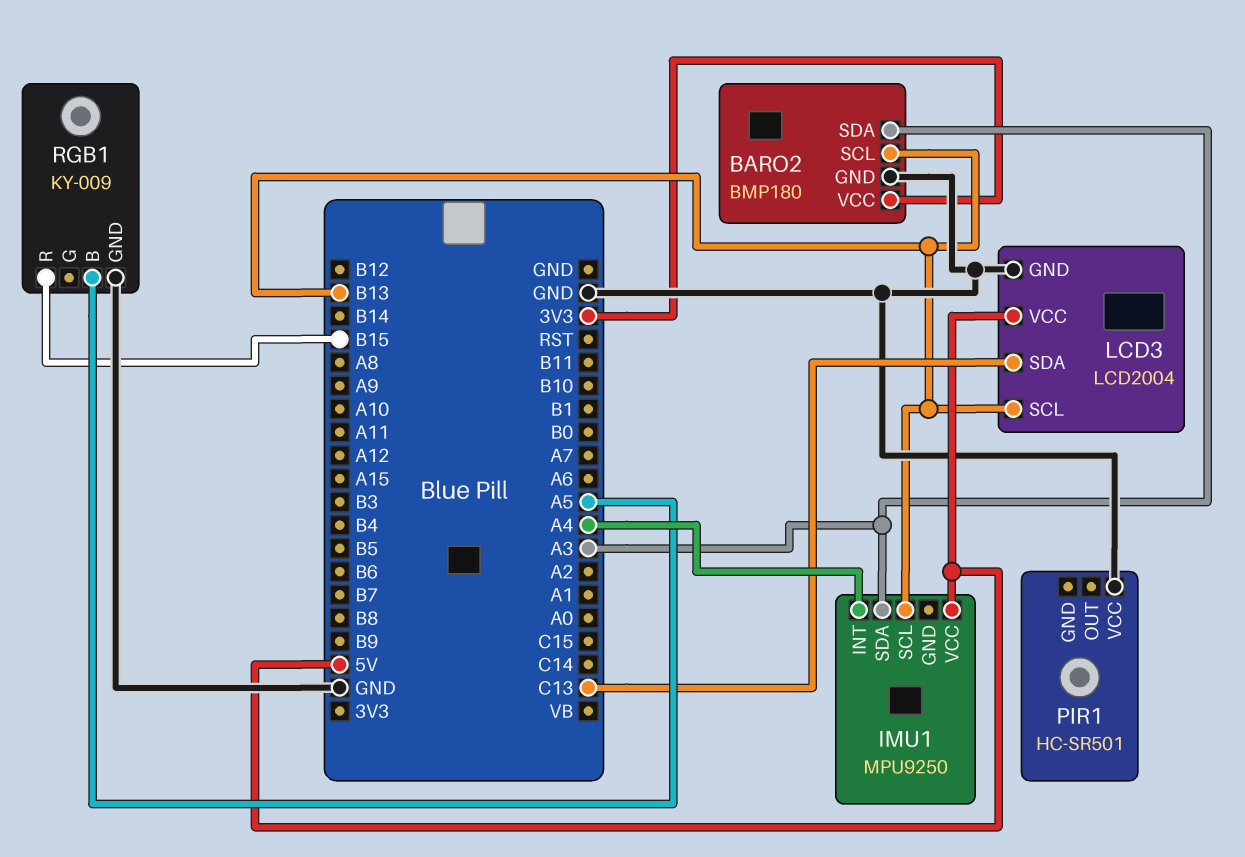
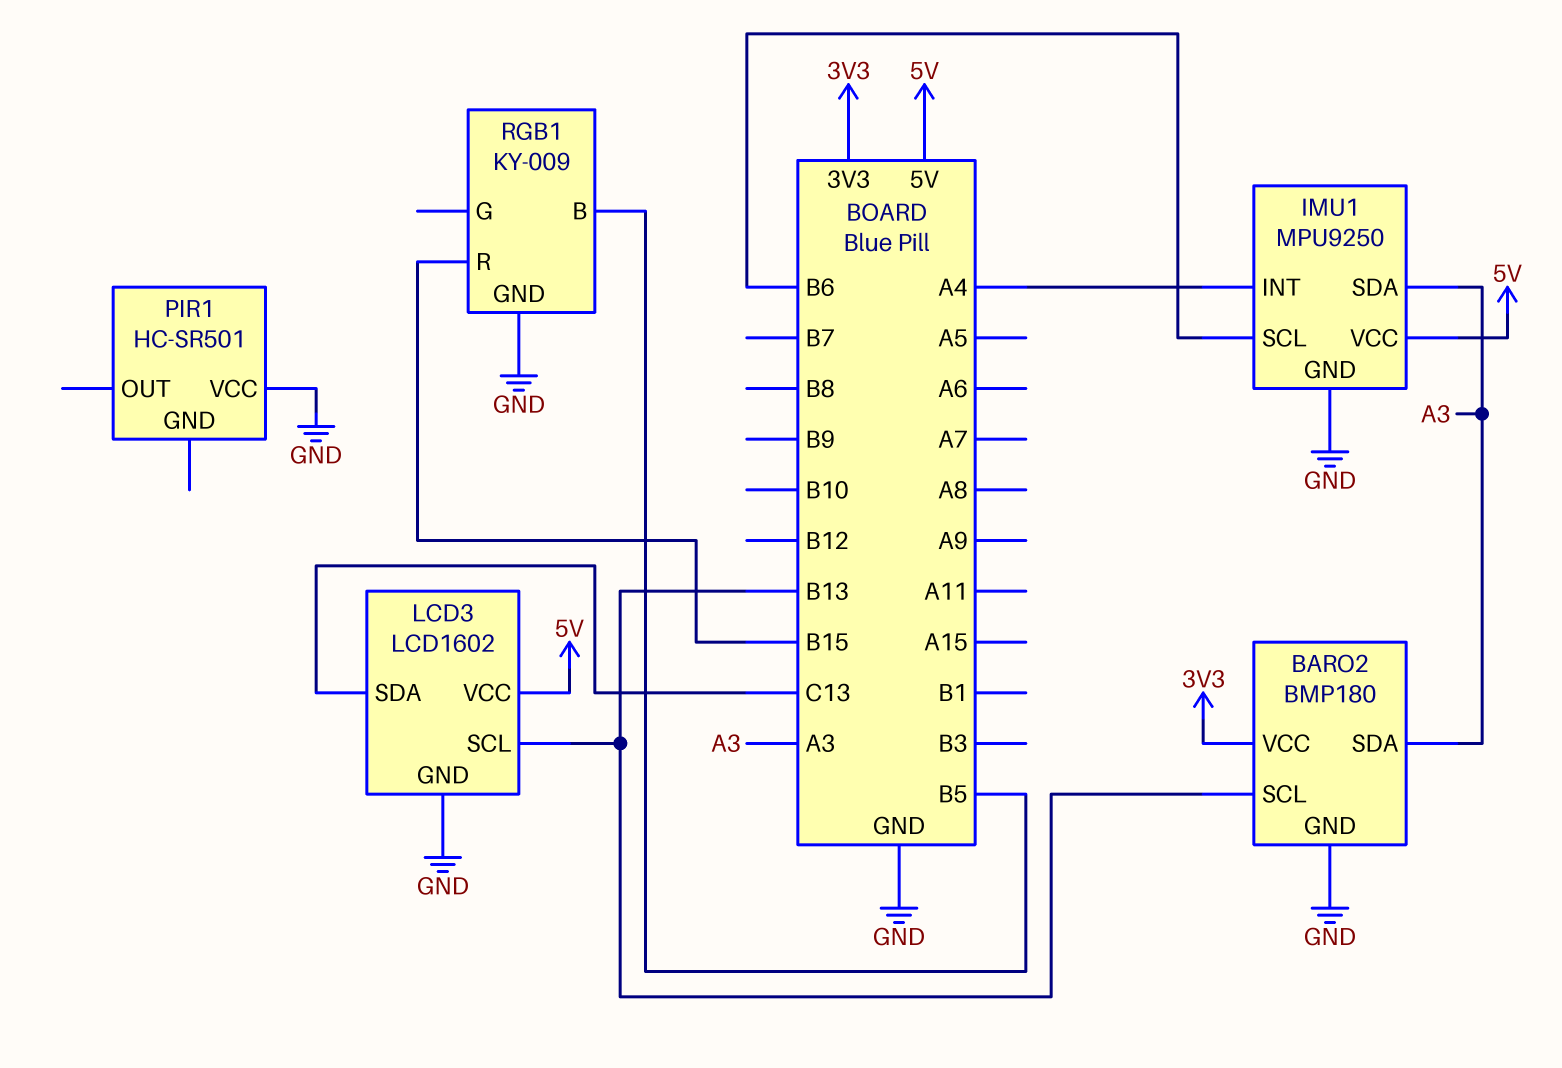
IMU1 pin GND: none -> GND
IMU1 pin SCL: B13 -> B6
LCD3: LCD2004 -> LCD1602
RGB1 pin B: A5 -> B5

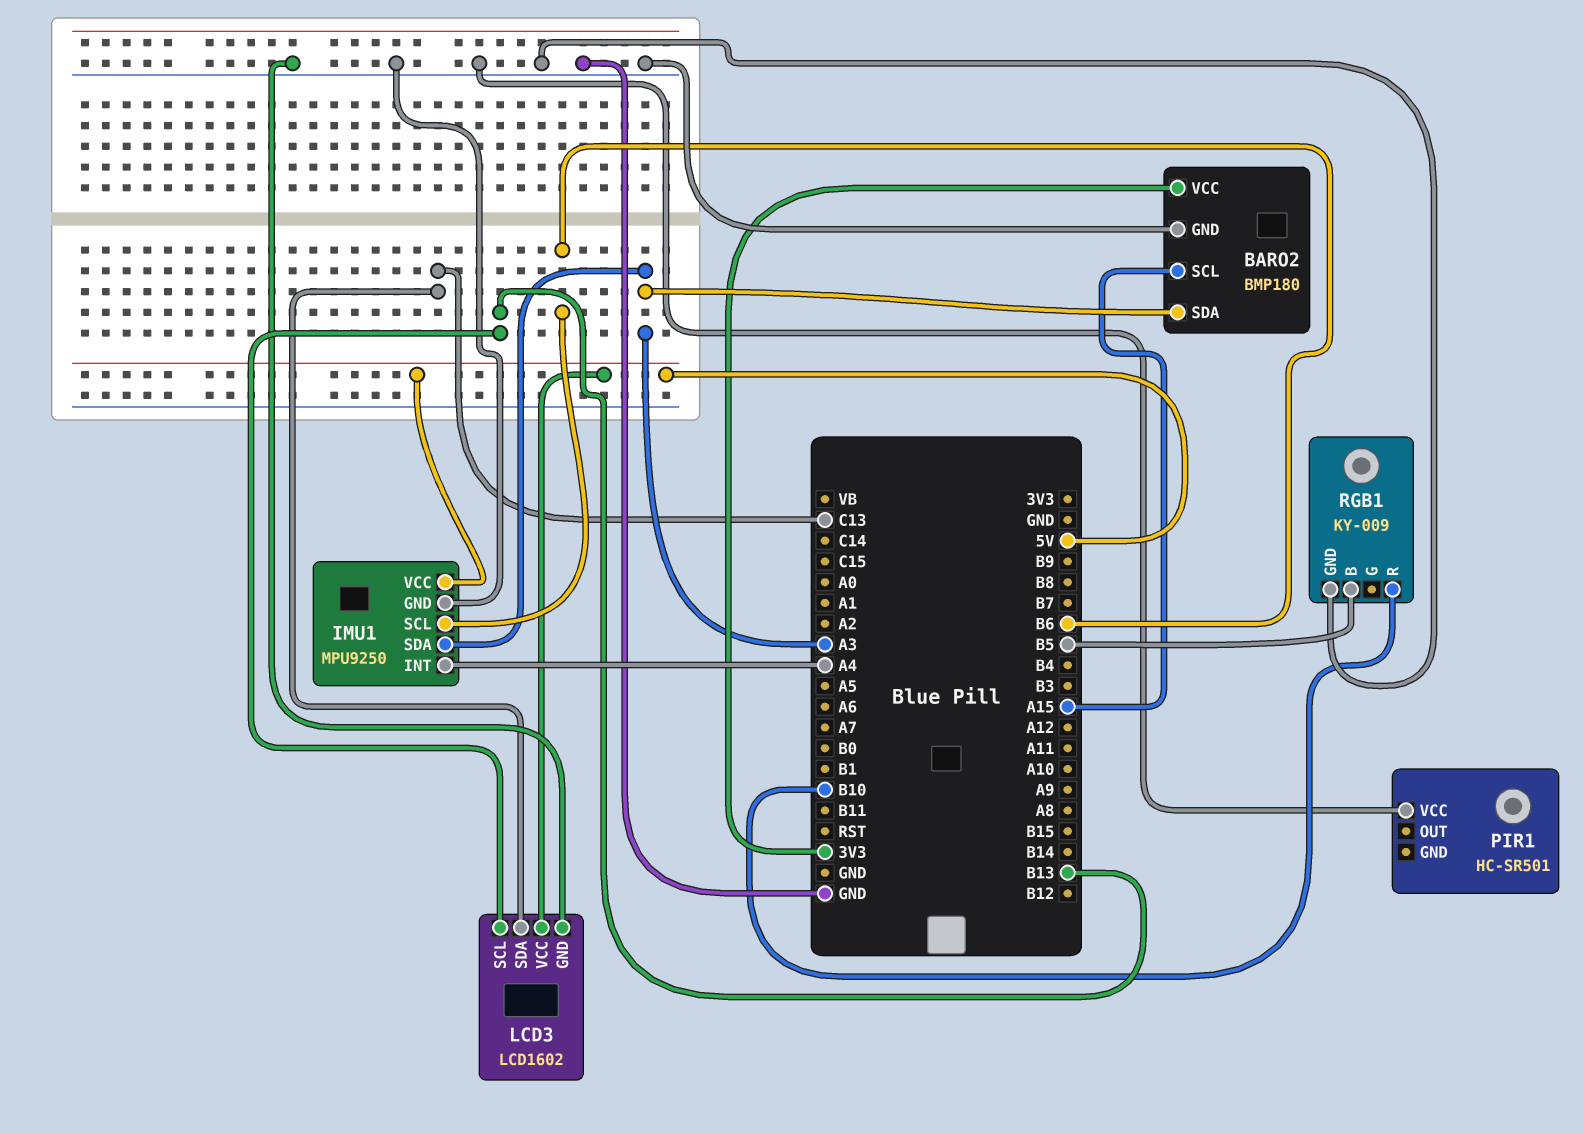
BARO2 pin SCL: B13 -> A15
RGB1 pin R: B15 -> B10

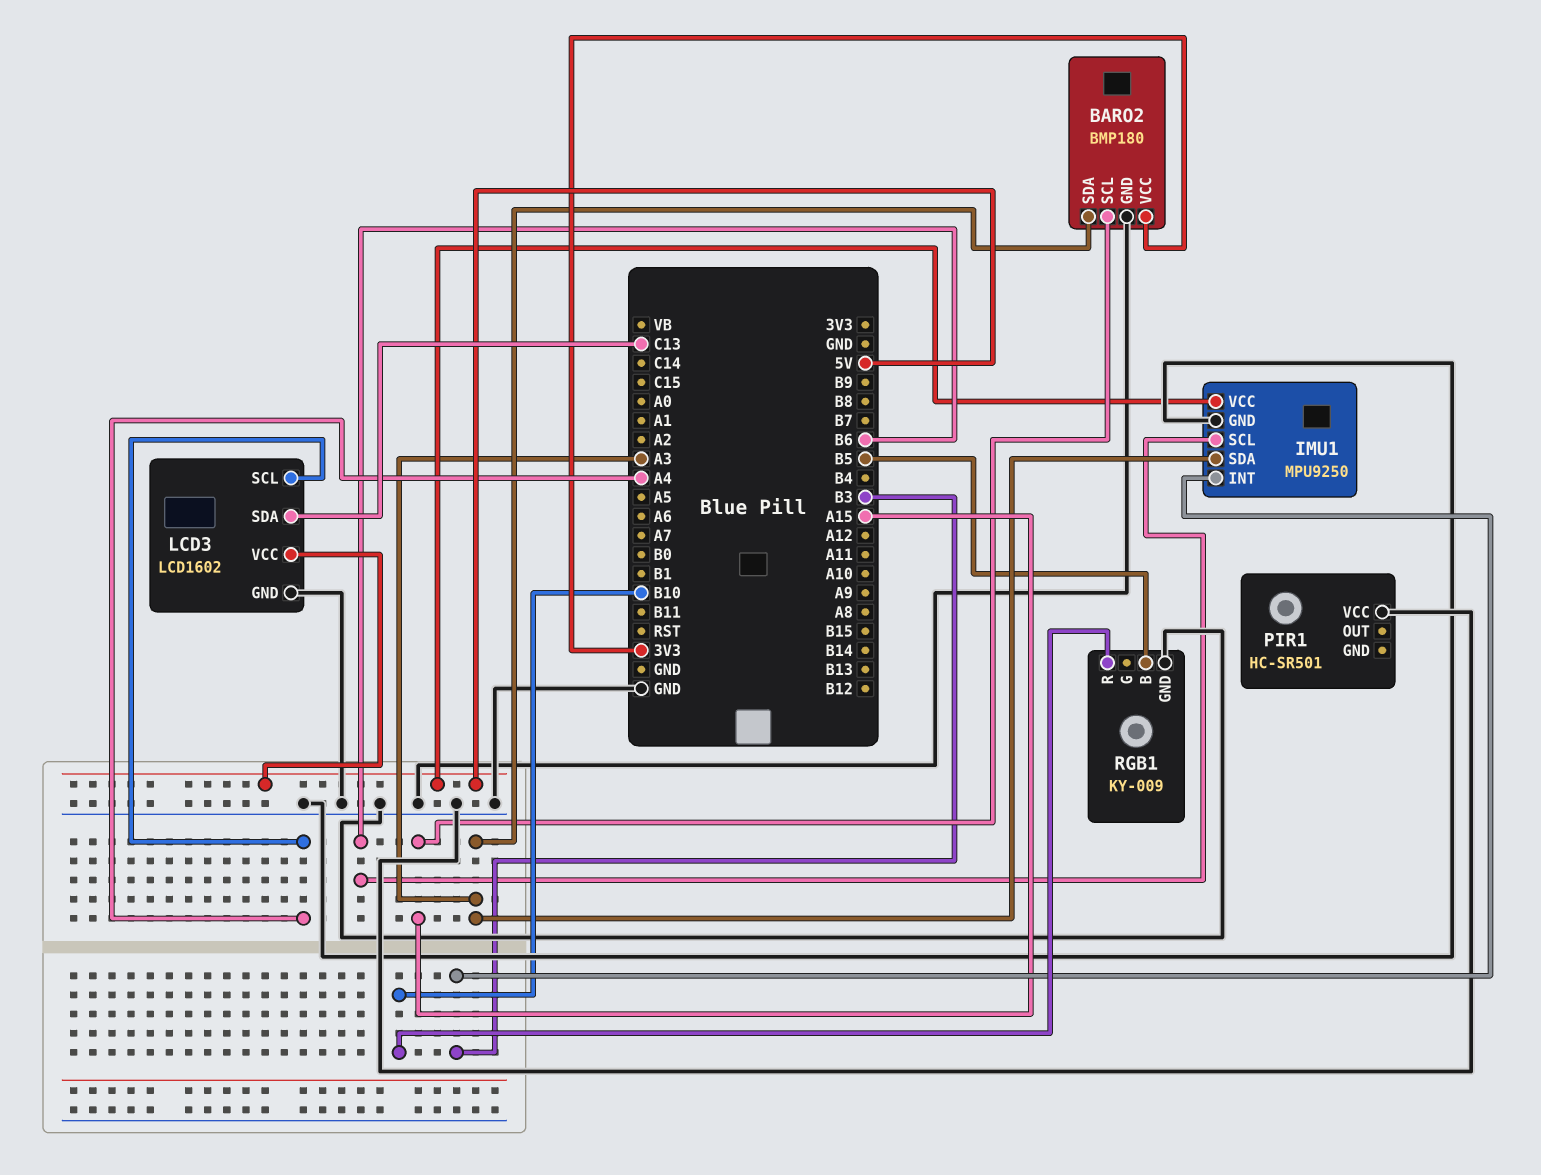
IMU1 pin INT: A4 -> B3
LCD3 pin SCL: B13 -> A4

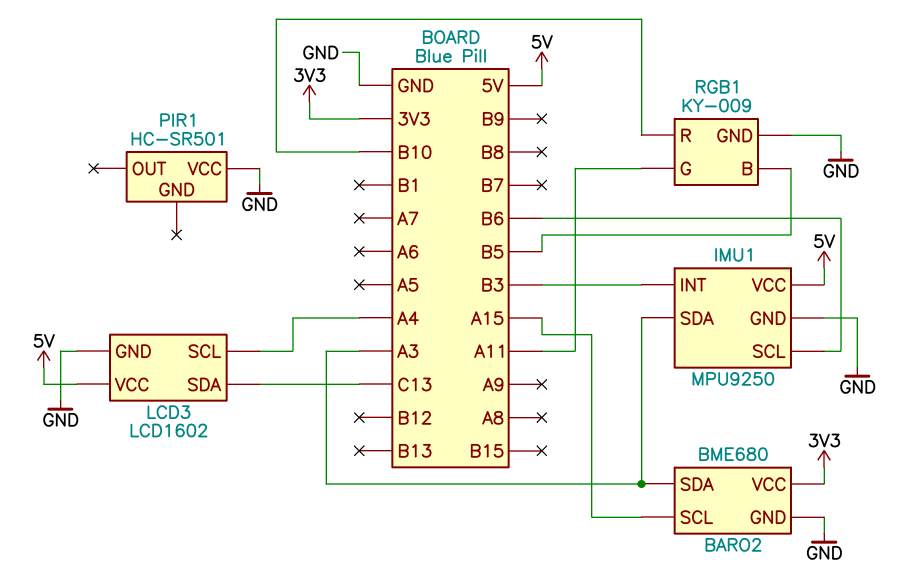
BARO2: BMP180 -> BME680
RGB1 pin G: none -> A11

